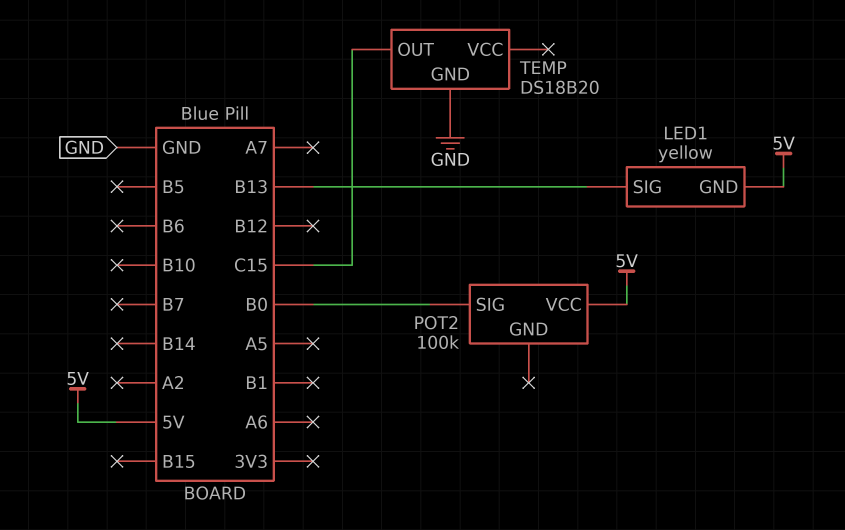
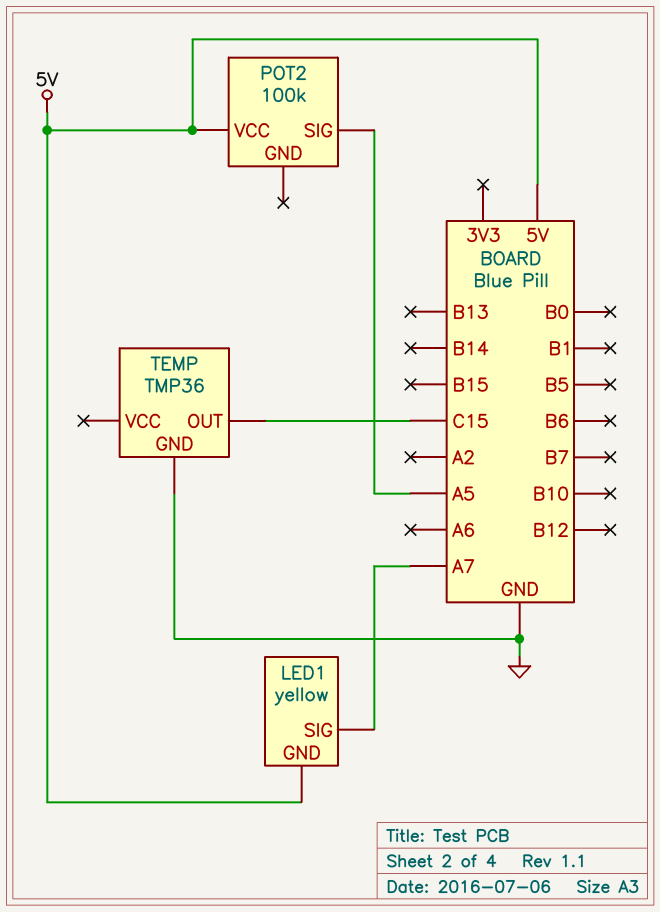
LED1 pin SIG: B13 -> A7
POT2 pin SIG: B0 -> A5
TEMP: DS18B20 -> TMP36

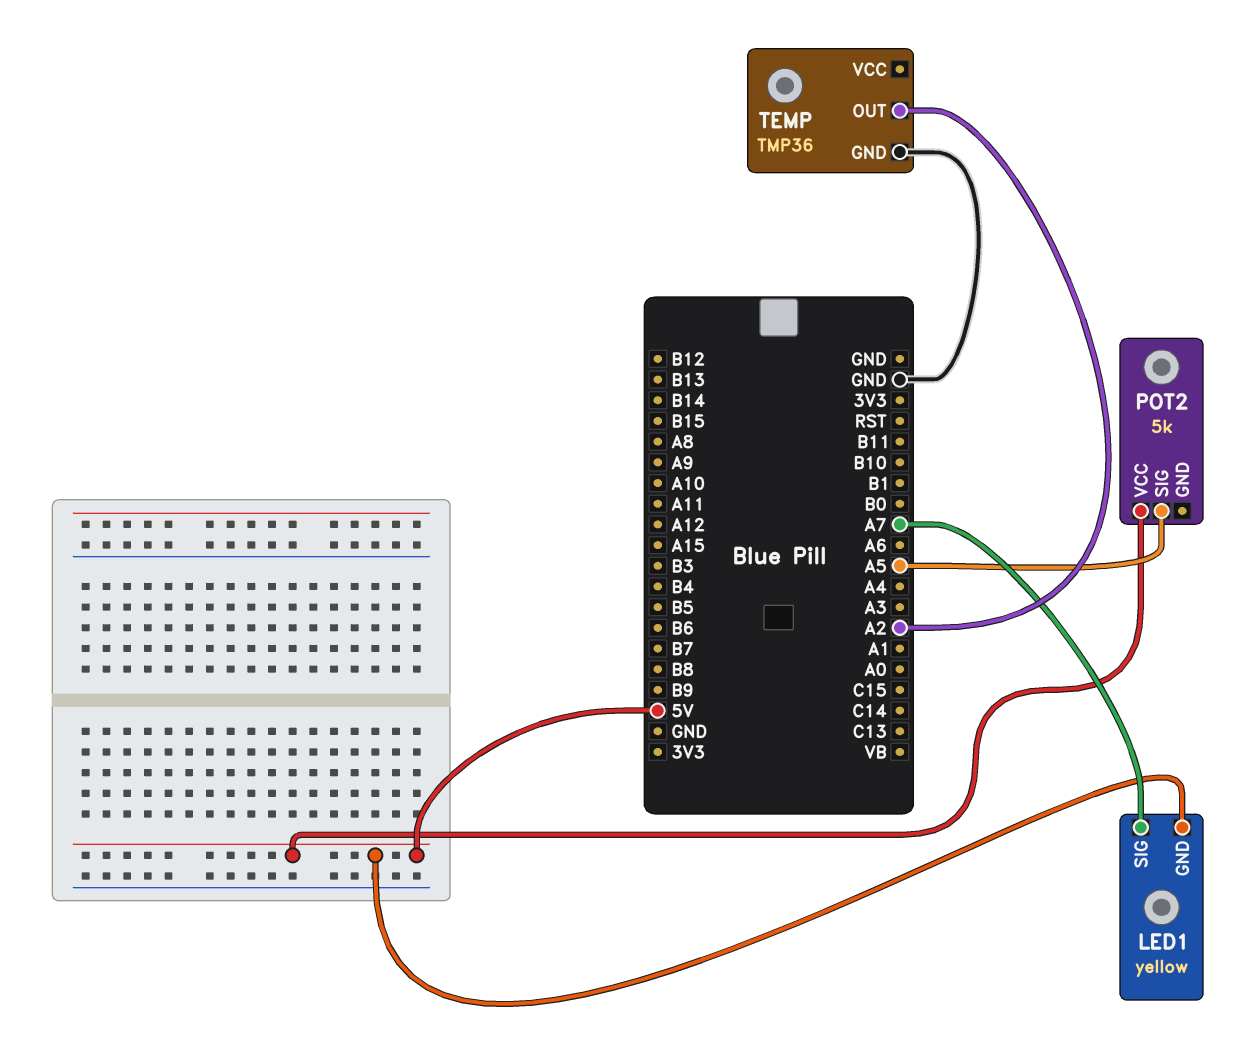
POT2: 100k -> 5k
TEMP pin OUT: C15 -> A2

